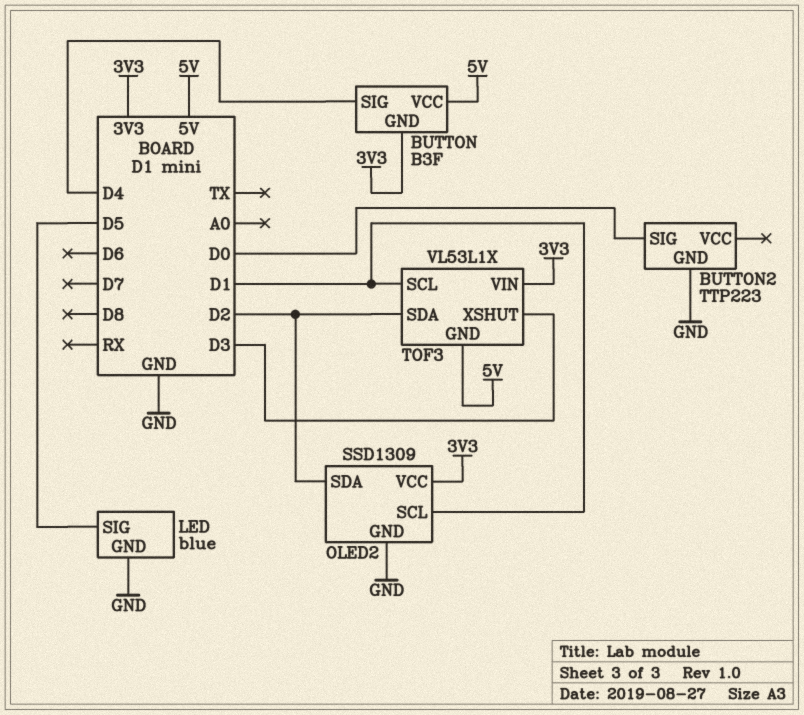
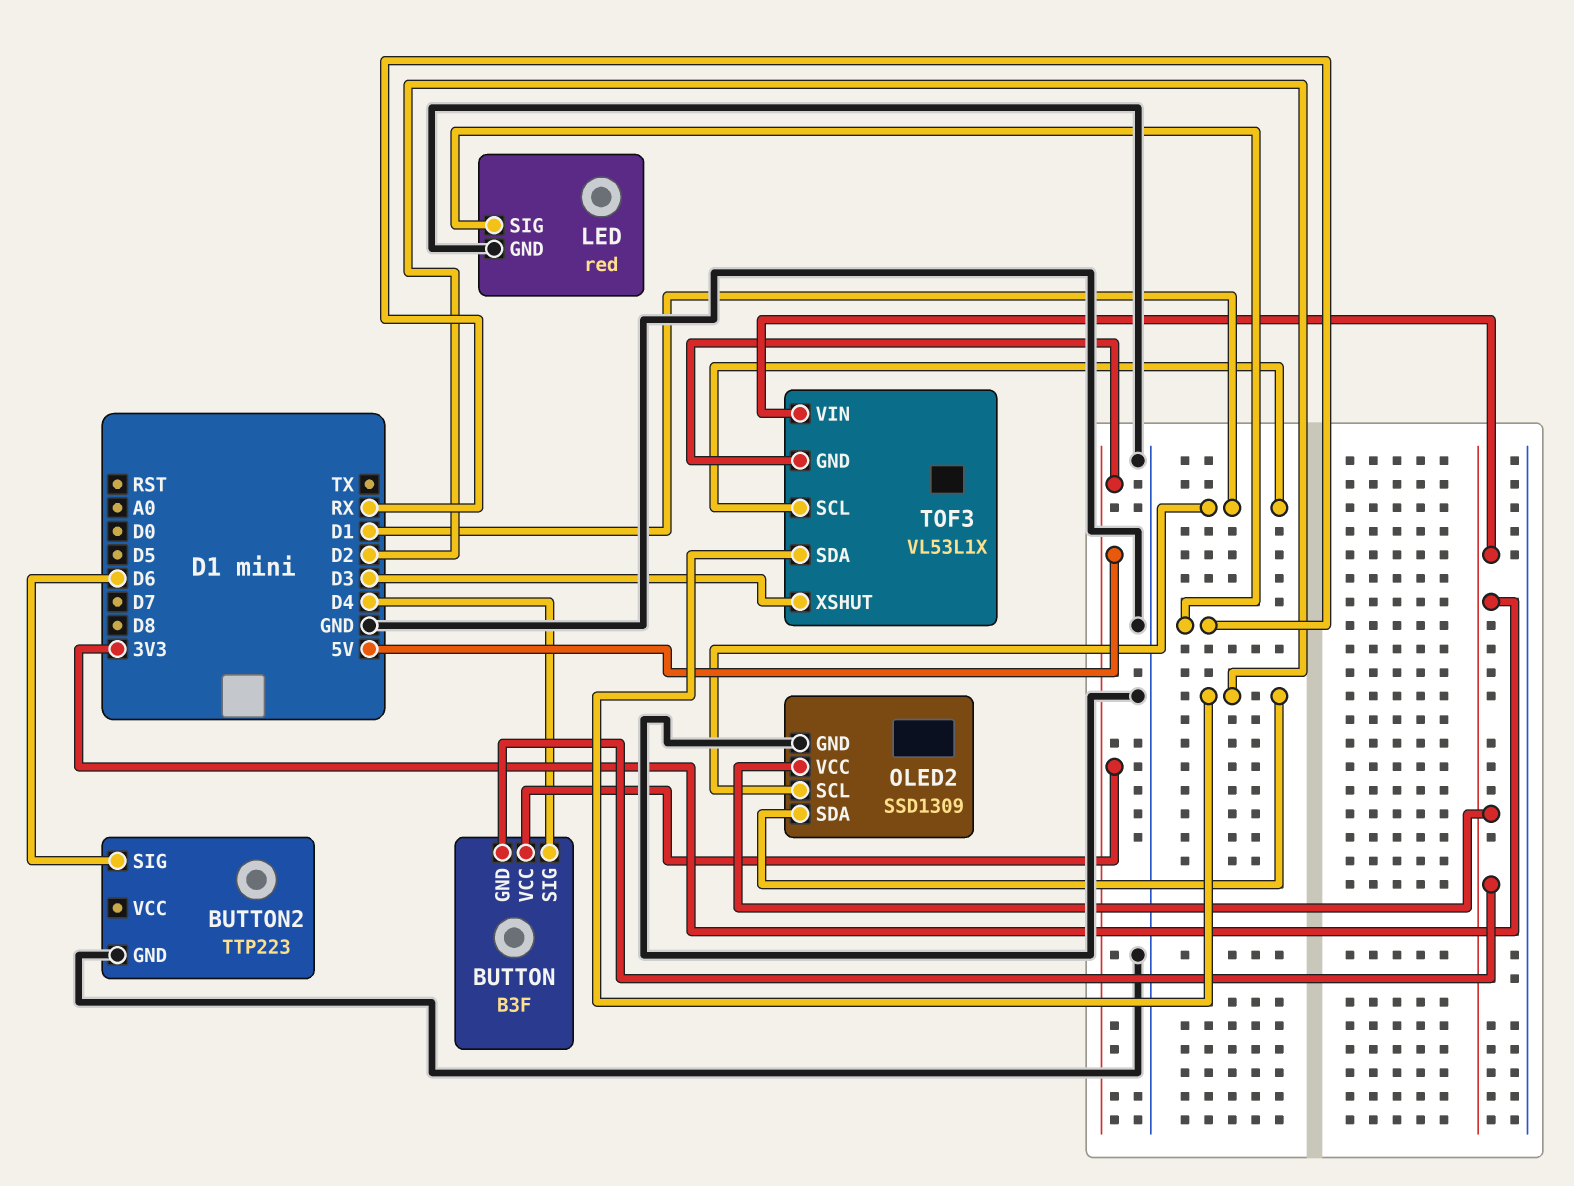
BUTTON2 pin SIG: D0 -> D6
LED: blue -> red
LED pin SIG: D5 -> RX

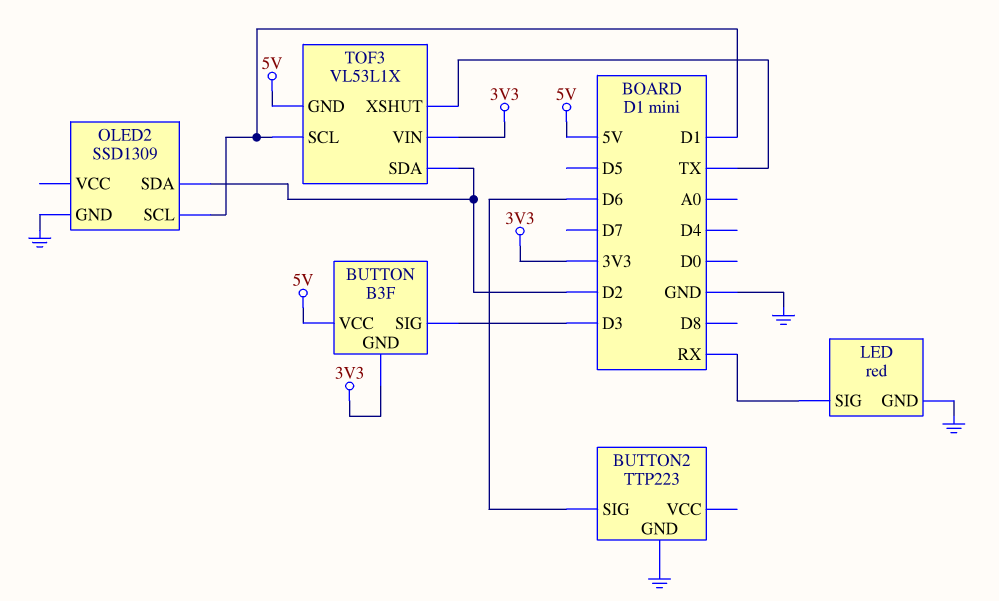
BUTTON pin SIG: D4 -> D3
OLED2 pin VCC: 3V3 -> none
TOF3 pin XSHUT: D3 -> TX

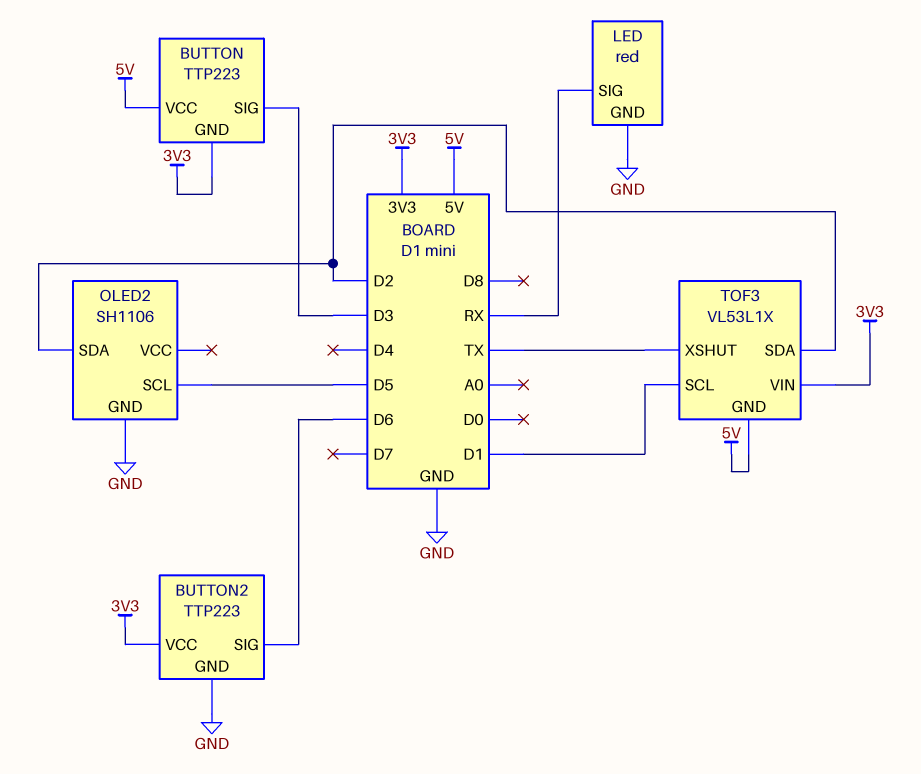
BUTTON: B3F -> TTP223
BUTTON2 pin VCC: none -> 3V3
OLED2: SSD1309 -> SH1106
OLED2 pin SCL: D1 -> D5

